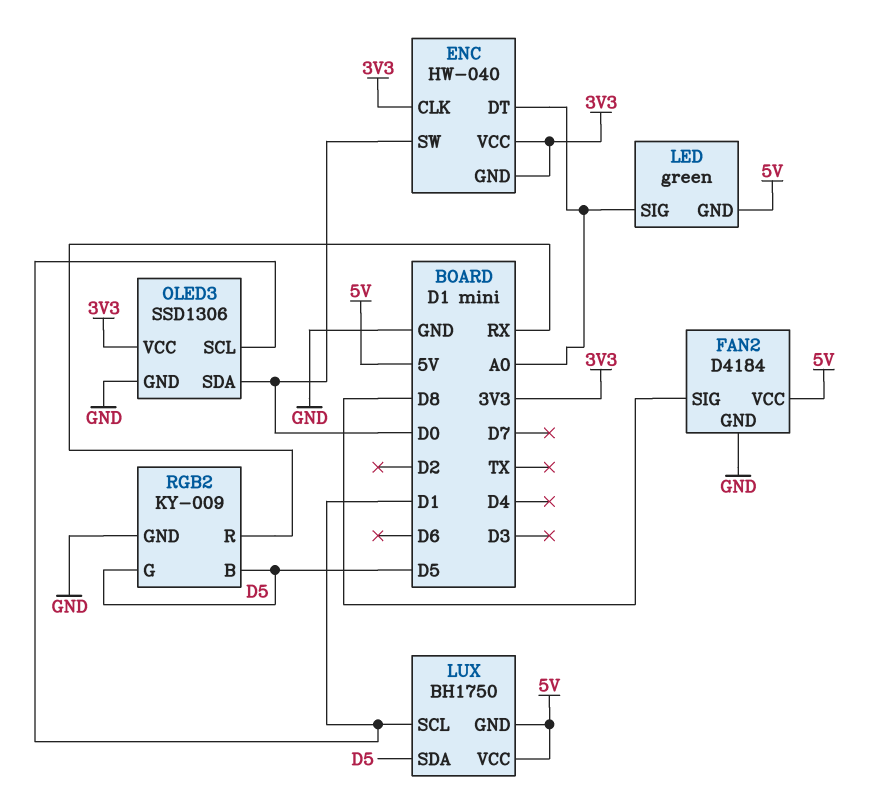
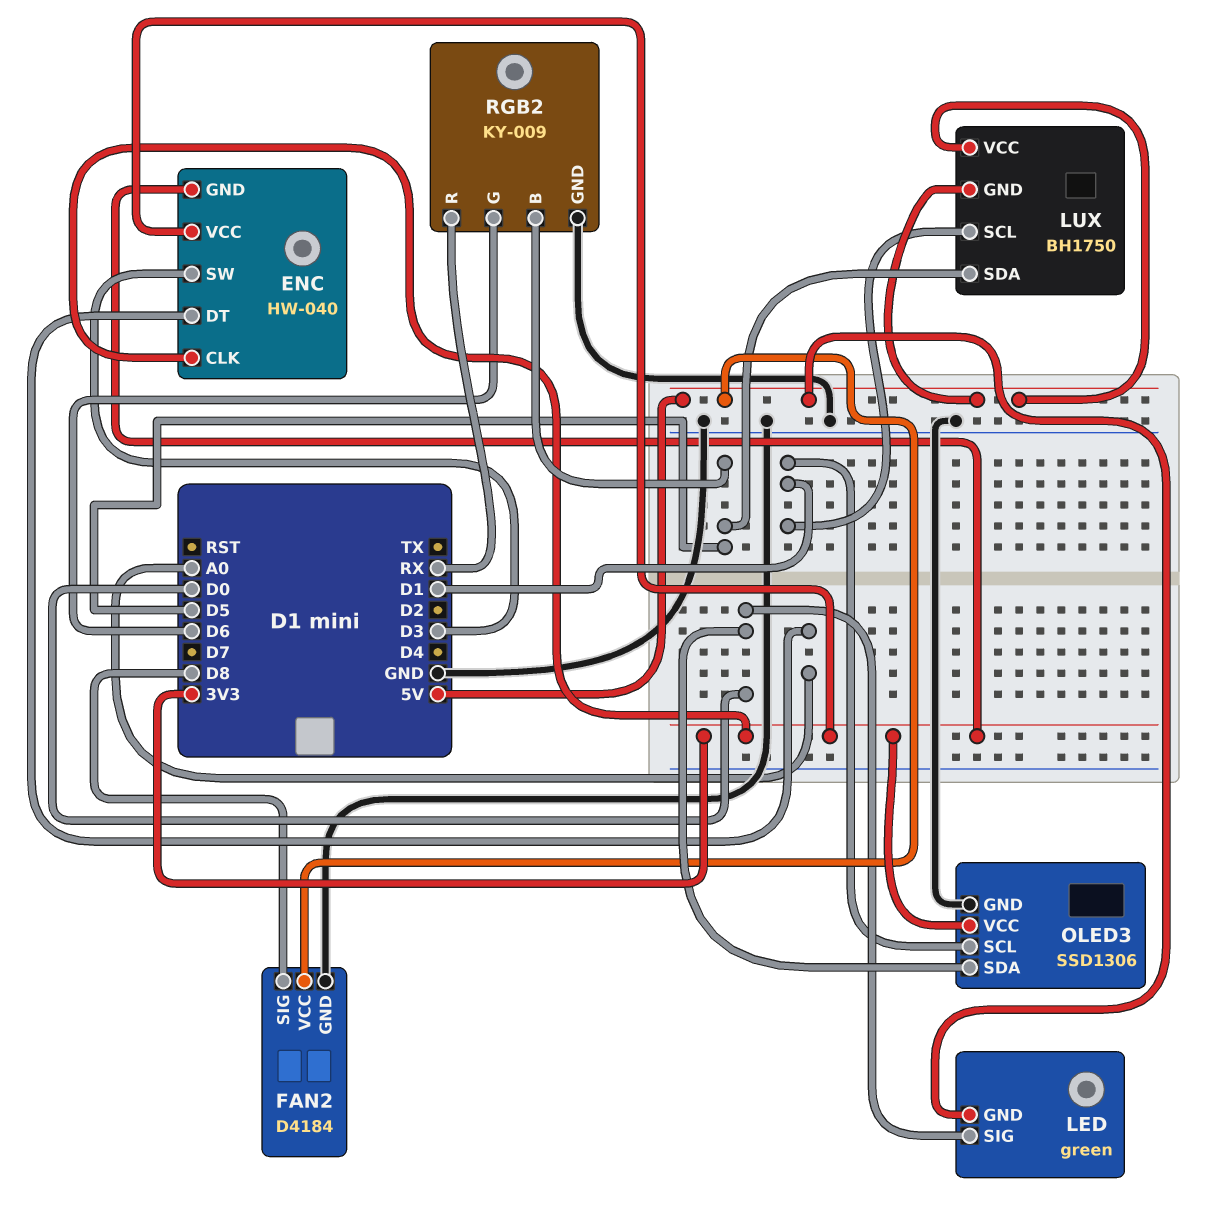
ENC pin SW: D0 -> D3
LED pin SIG: A0 -> D0
RGB2 pin G: D5 -> D6

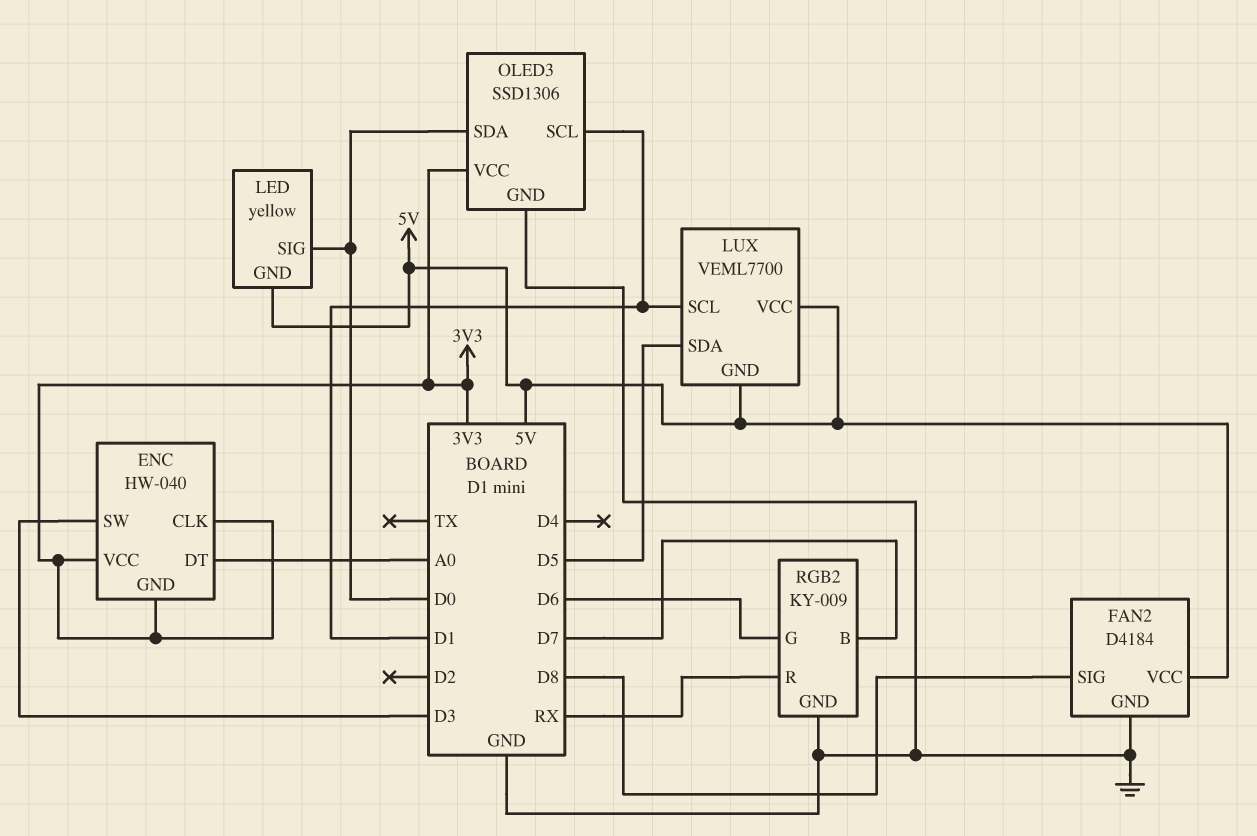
LED: green -> yellow
LUX: BH1750 -> VEML7700
RGB2 pin B: D5 -> D7

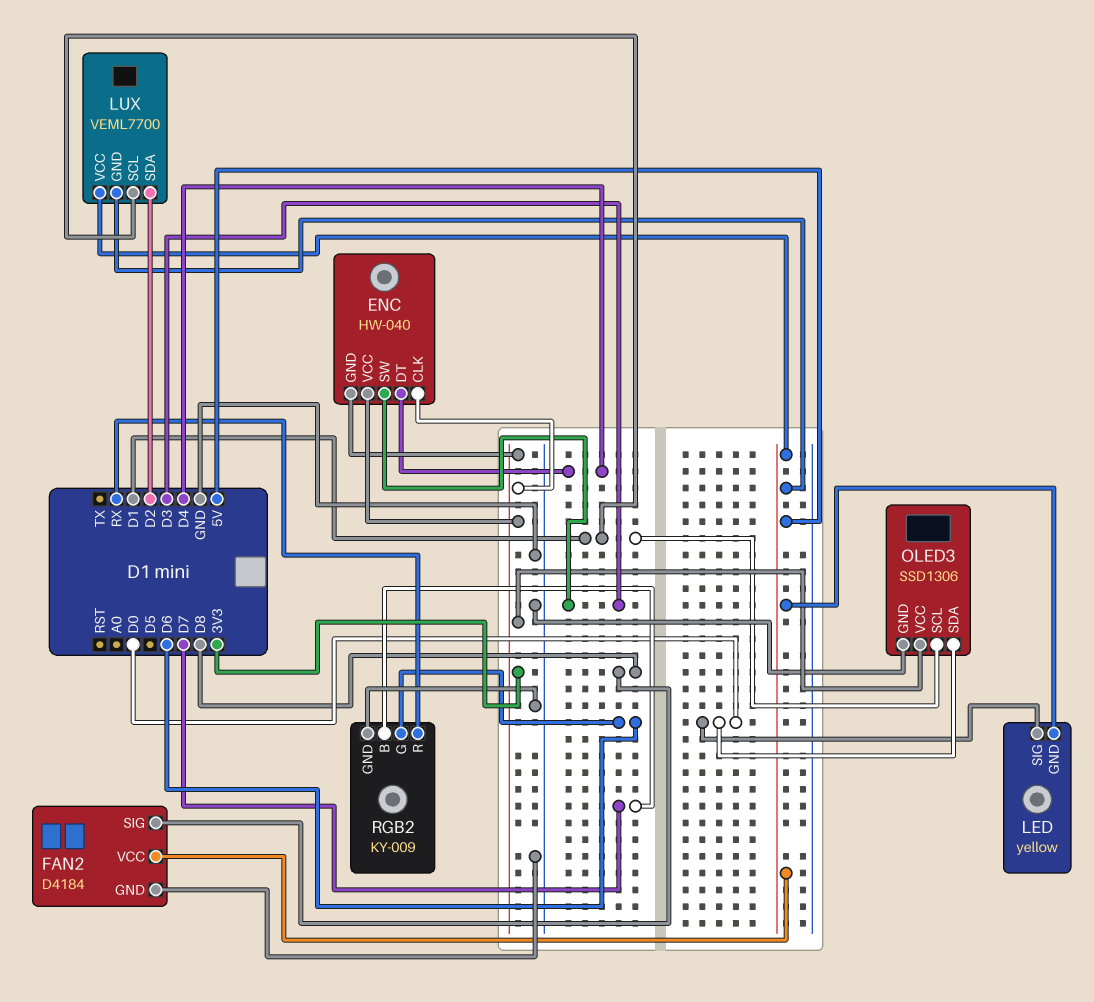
ENC pin DT: A0 -> D4
LUX pin SDA: D5 -> D2

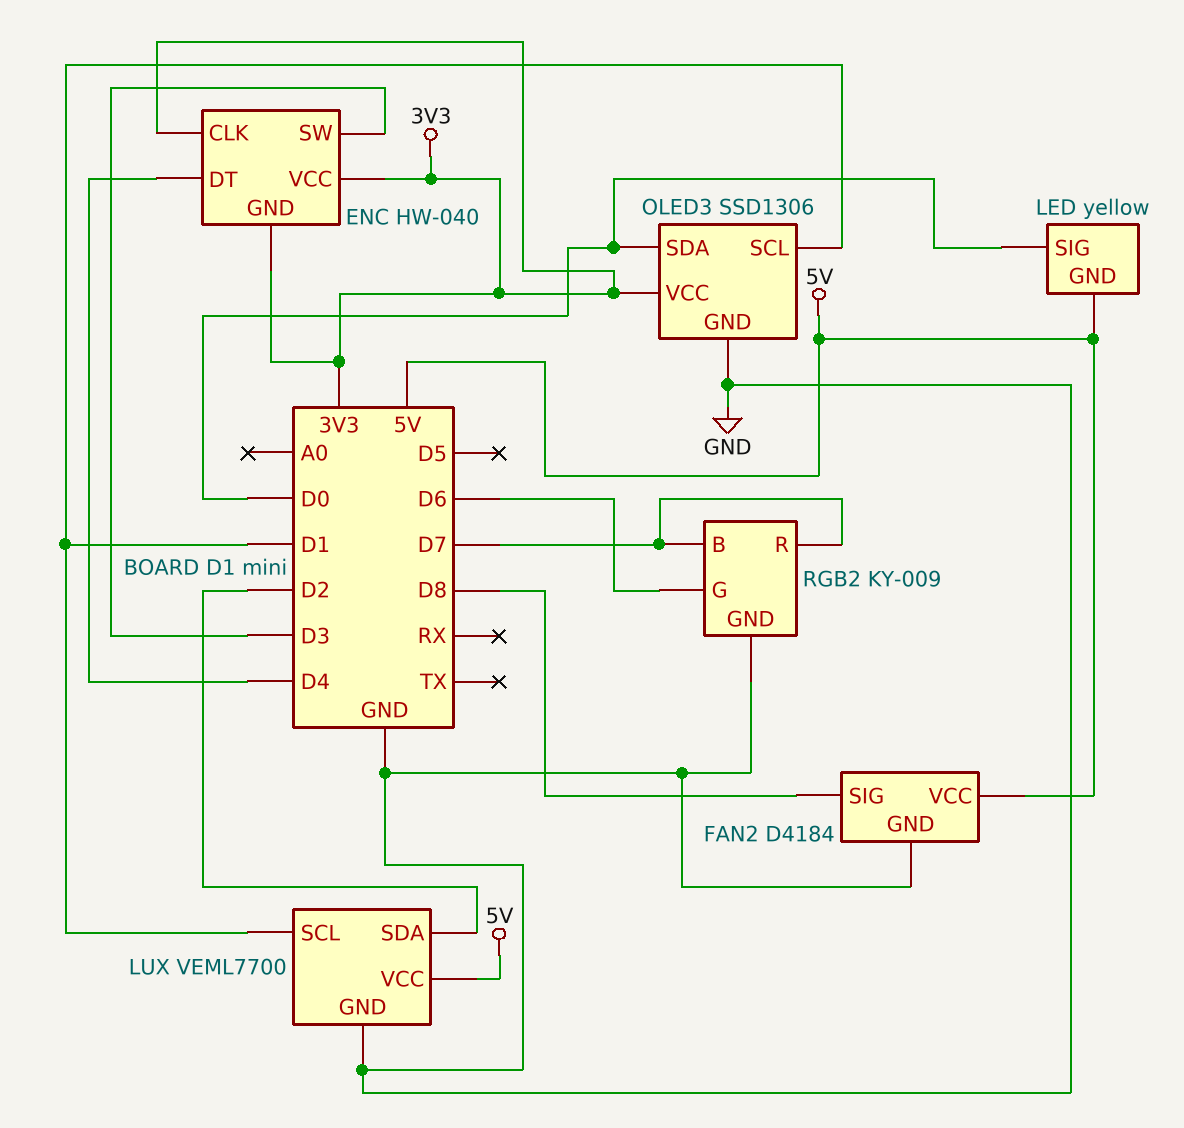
LUX pin GND: 5V -> GND
RGB2 pin R: RX -> D7

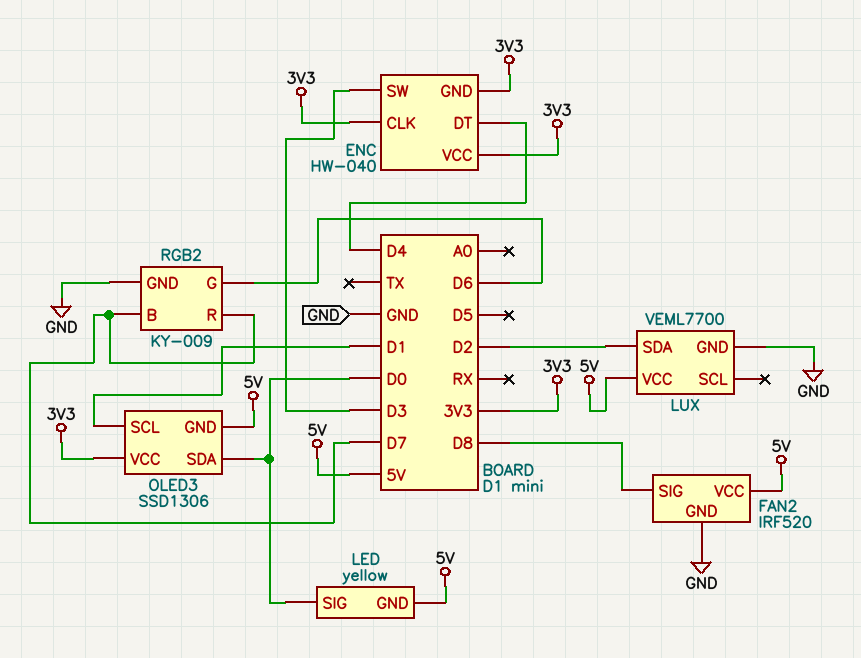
FAN2: D4184 -> IRF520
LUX pin SCL: D1 -> none
OLED3 pin GND: GND -> 5V

